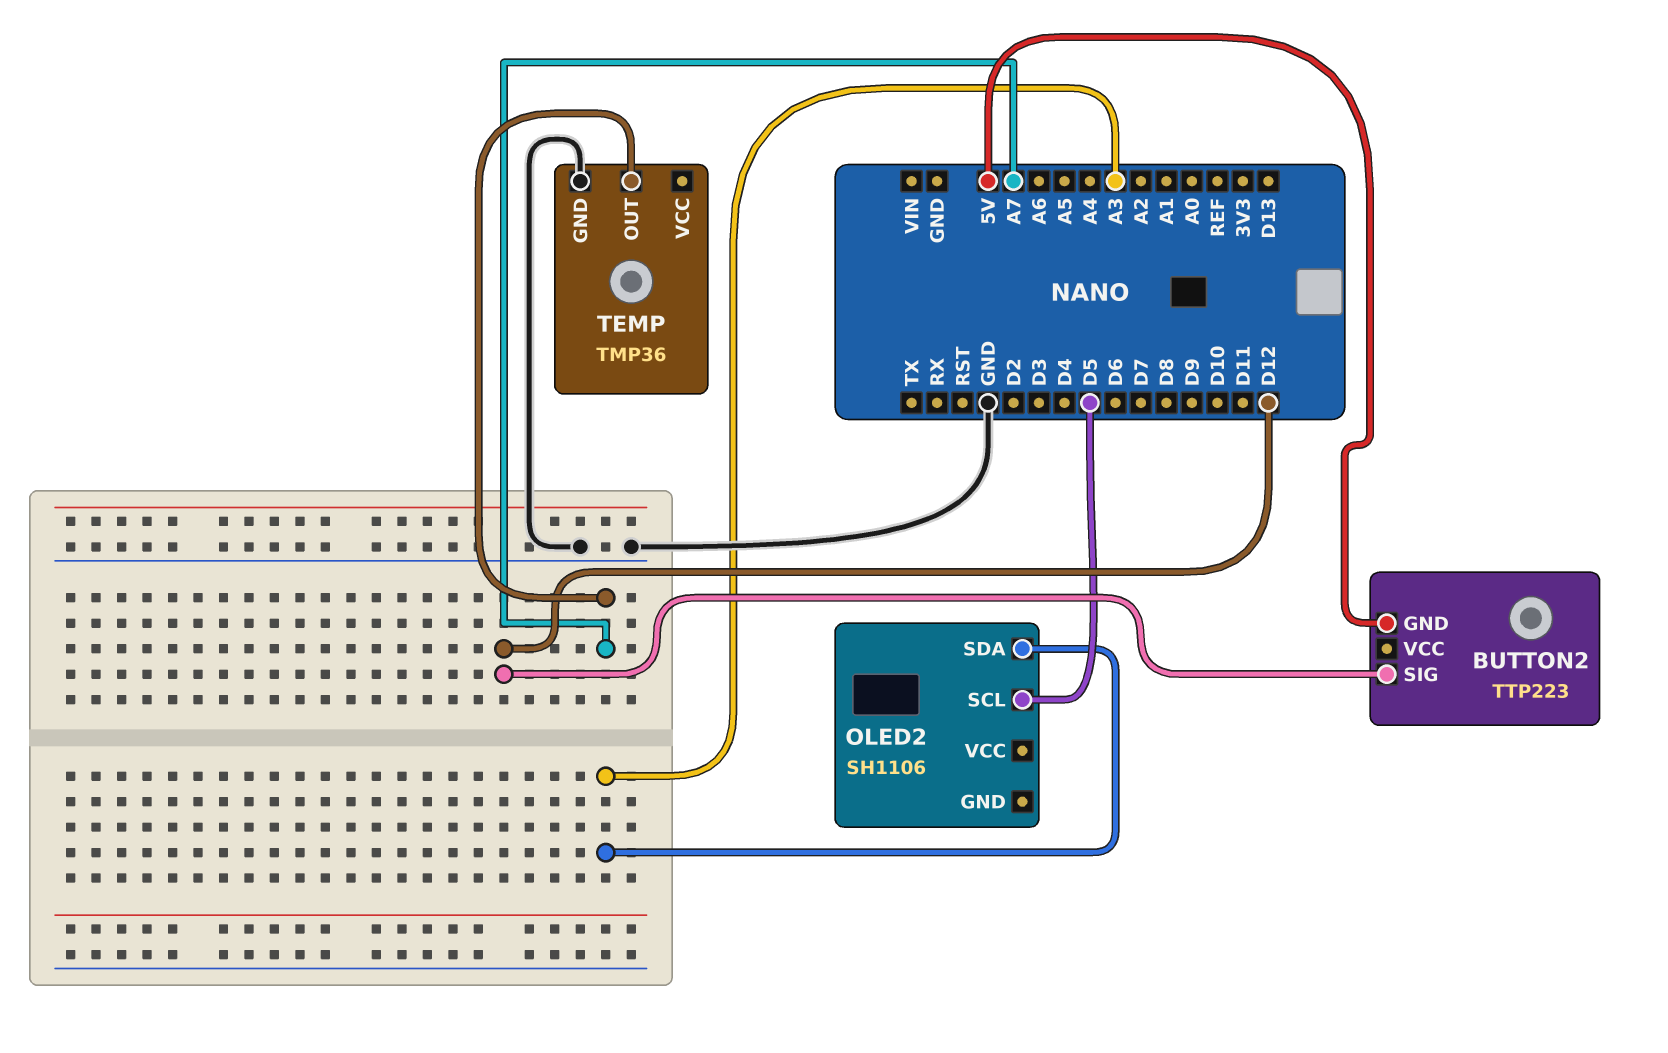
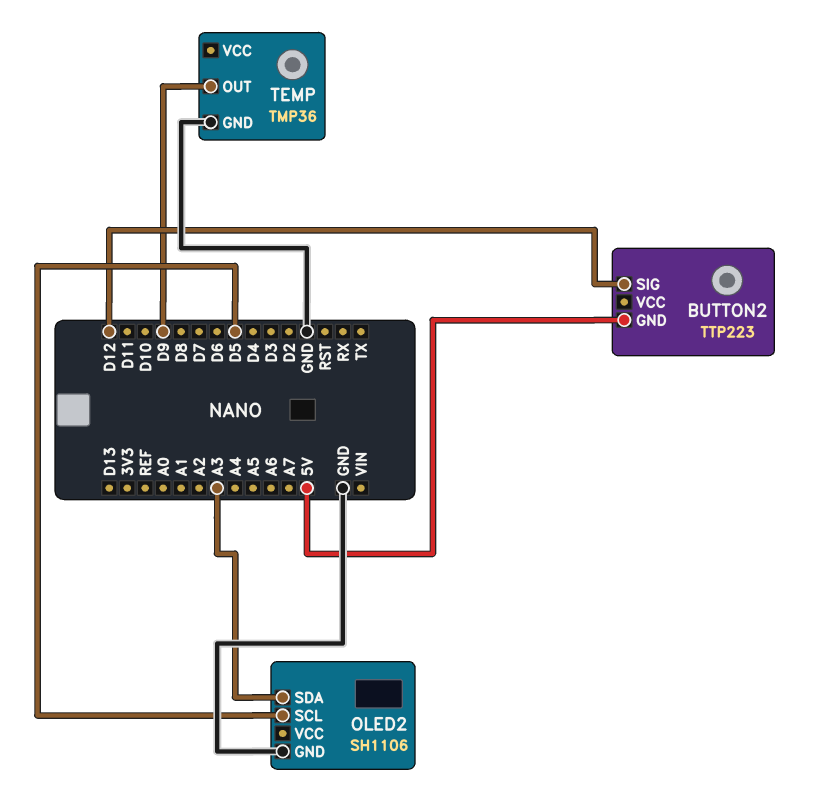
OLED2 pin GND: none -> GND
TEMP pin OUT: A7 -> D9

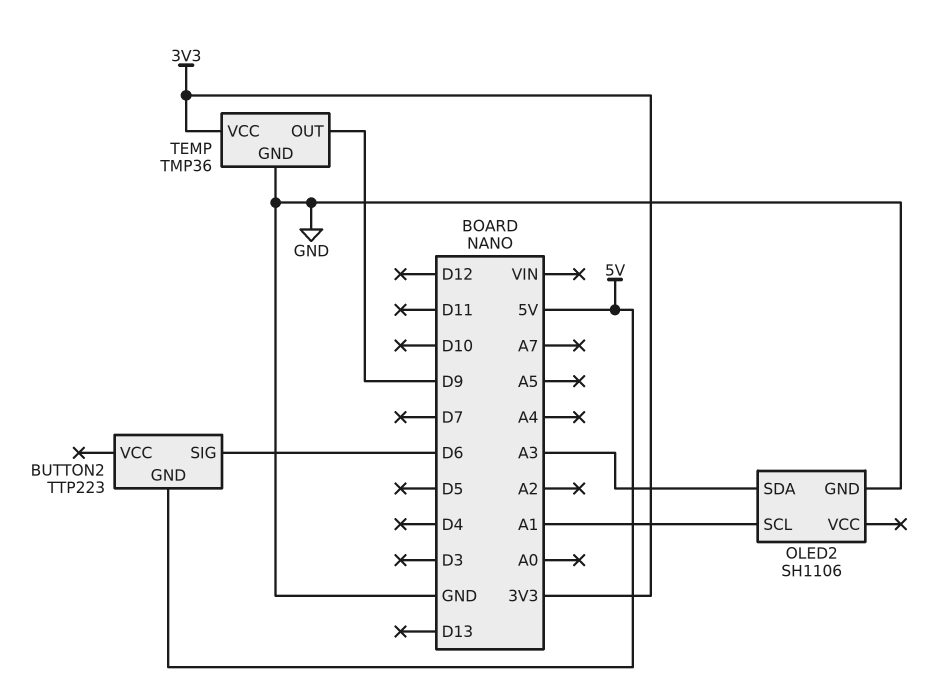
BUTTON2 pin SIG: D12 -> D6
OLED2 pin SCL: D5 -> A1
TEMP pin VCC: none -> 3V3

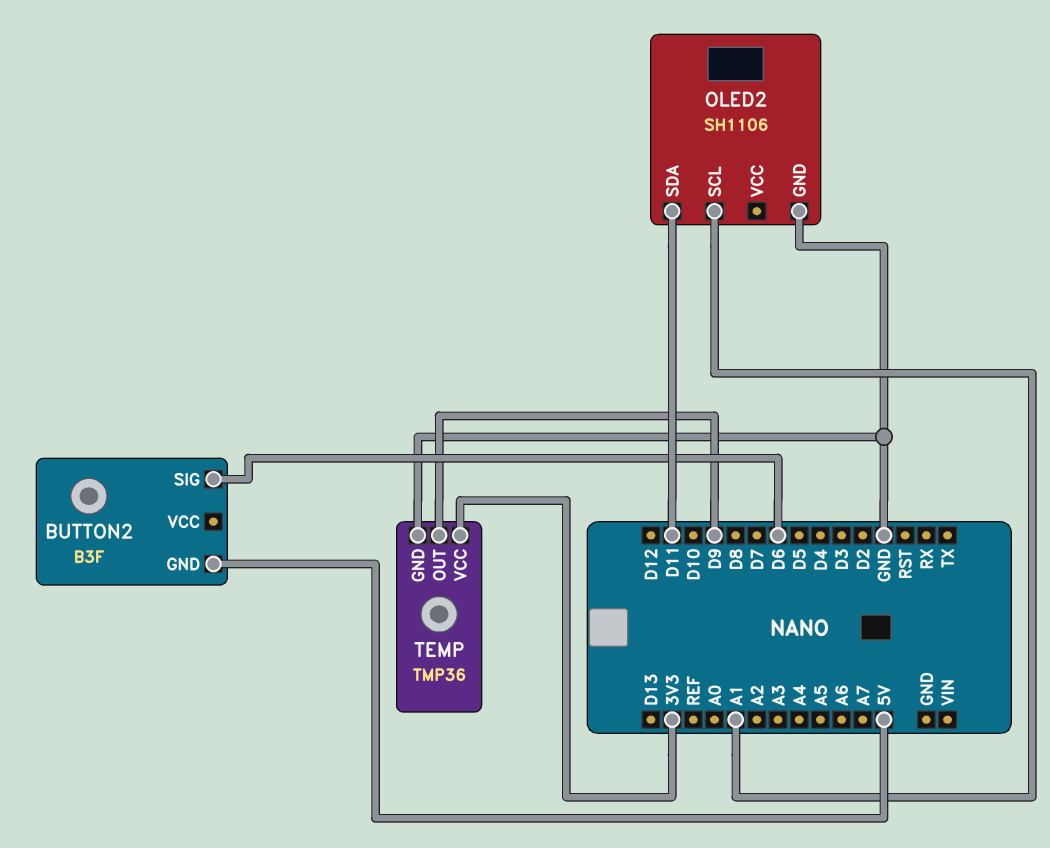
BUTTON2: TTP223 -> B3F
OLED2 pin SDA: A3 -> D11

